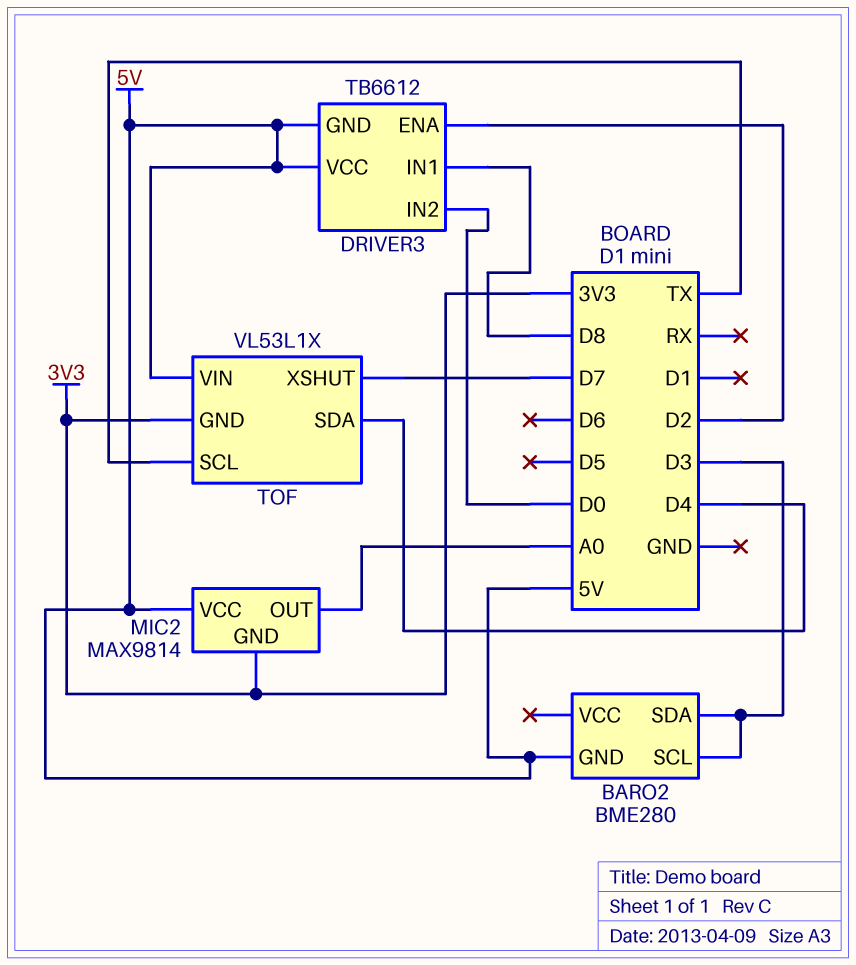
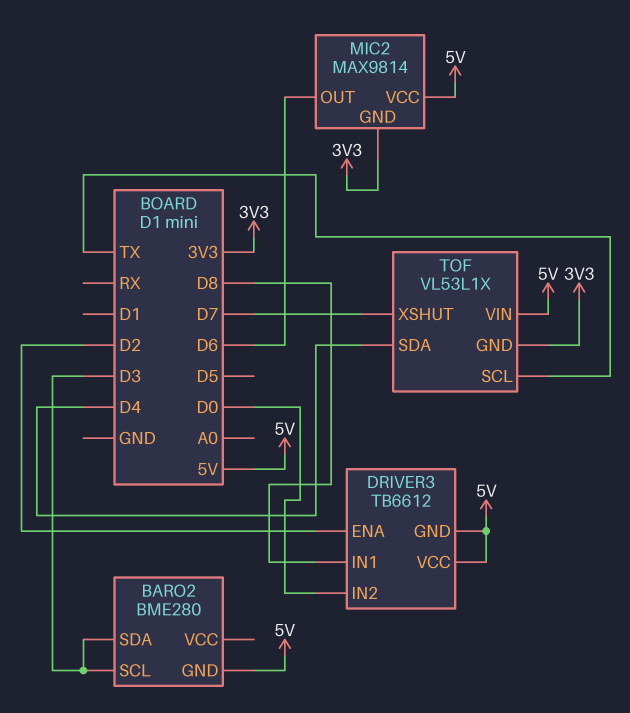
MIC2 pin OUT: A0 -> D6

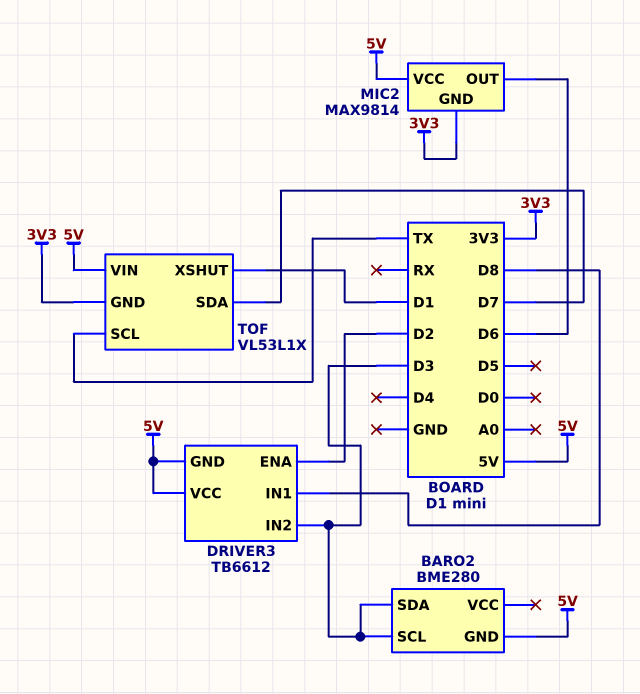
DRIVER3 pin IN2: D0 -> D3
TOF pin SDA: D4 -> D7
TOF pin XSHUT: D7 -> D1

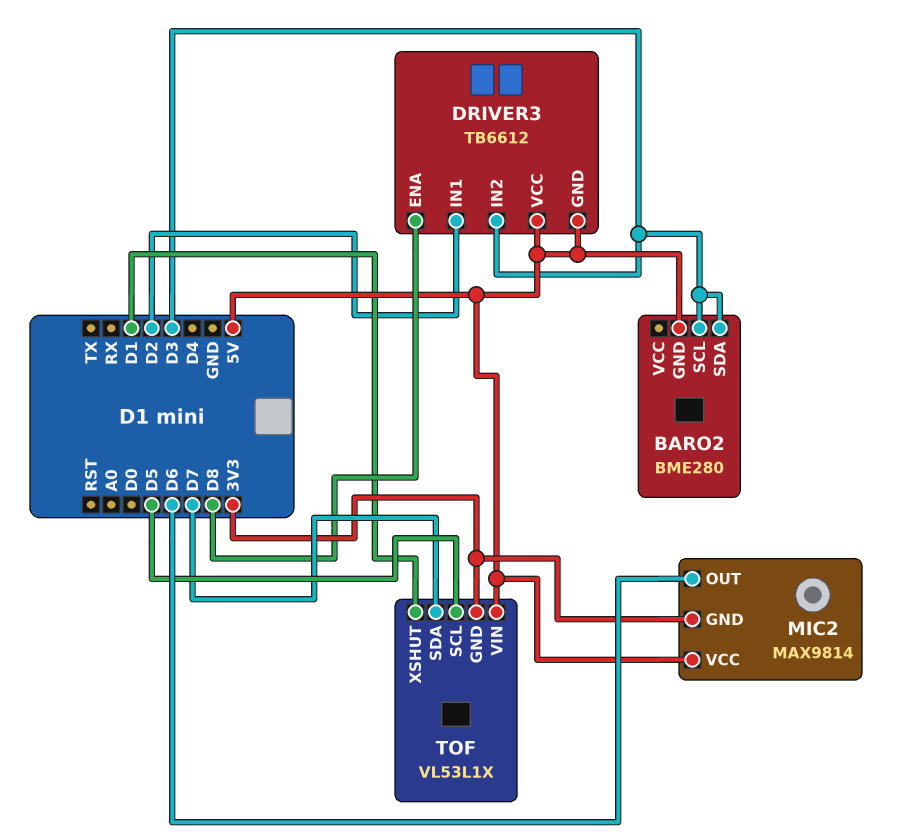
DRIVER3 pin ENA: D2 -> D8
DRIVER3 pin IN1: D8 -> D2
TOF pin SCL: TX -> D5

